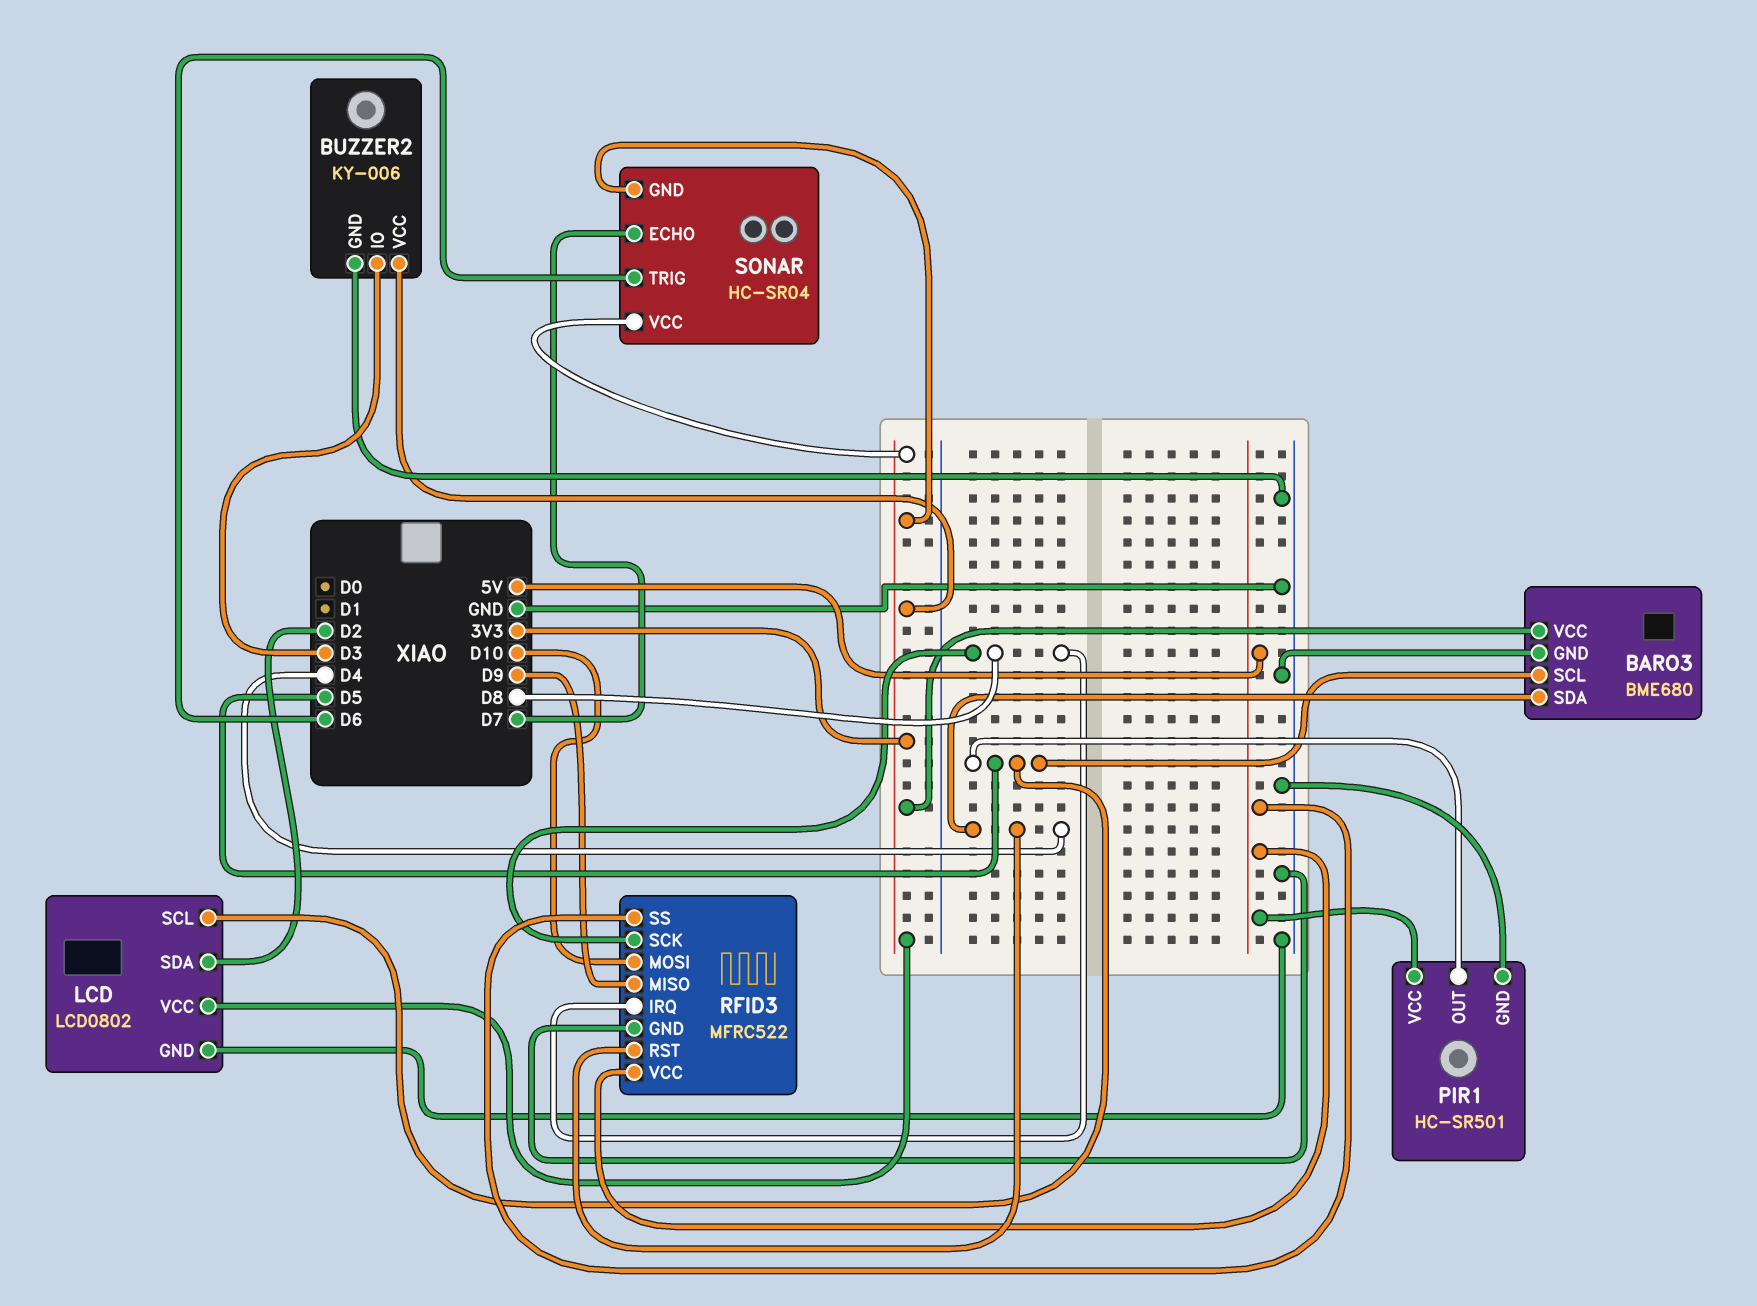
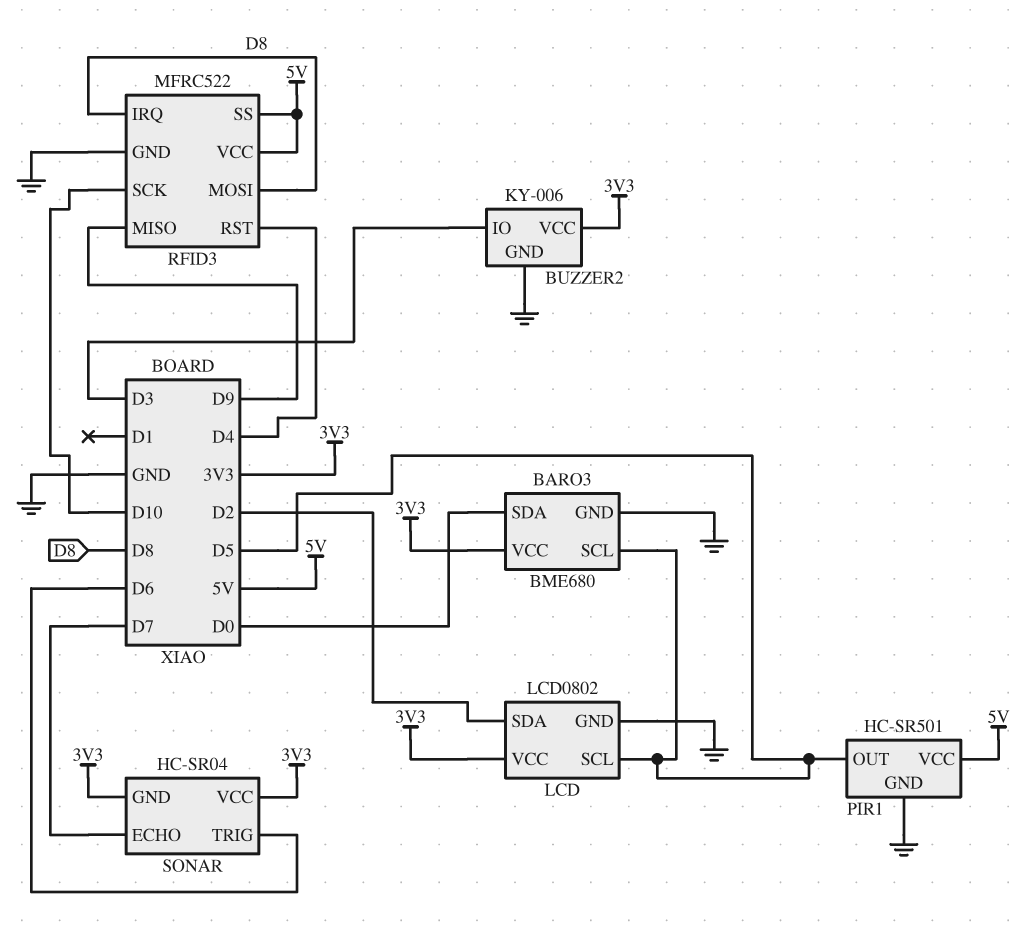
BARO3 pin SDA: D4 -> D0
RFID3 pin MOSI: D10 -> D8
RFID3 pin SCK: D8 -> D10

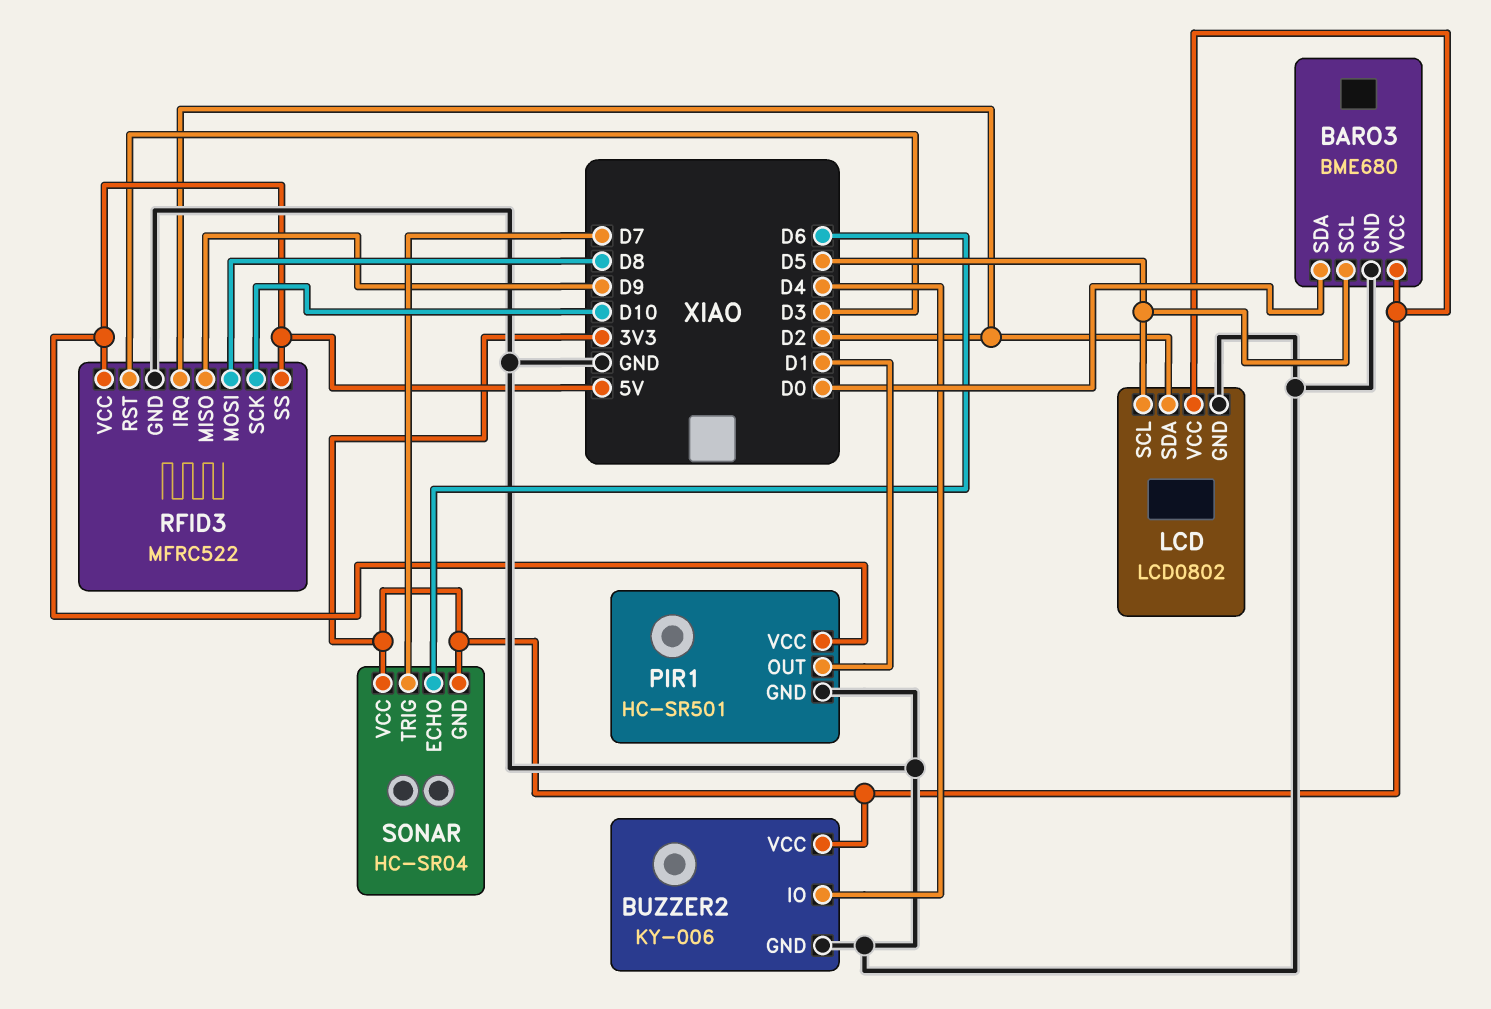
BUZZER2 pin IO: D3 -> D4
PIR1 pin OUT: D5 -> D1
RFID3 pin IRQ: D8 -> D2
RFID3 pin RST: D4 -> D3
SONAR pin ECHO: D7 -> D6
SONAR pin TRIG: D6 -> D7

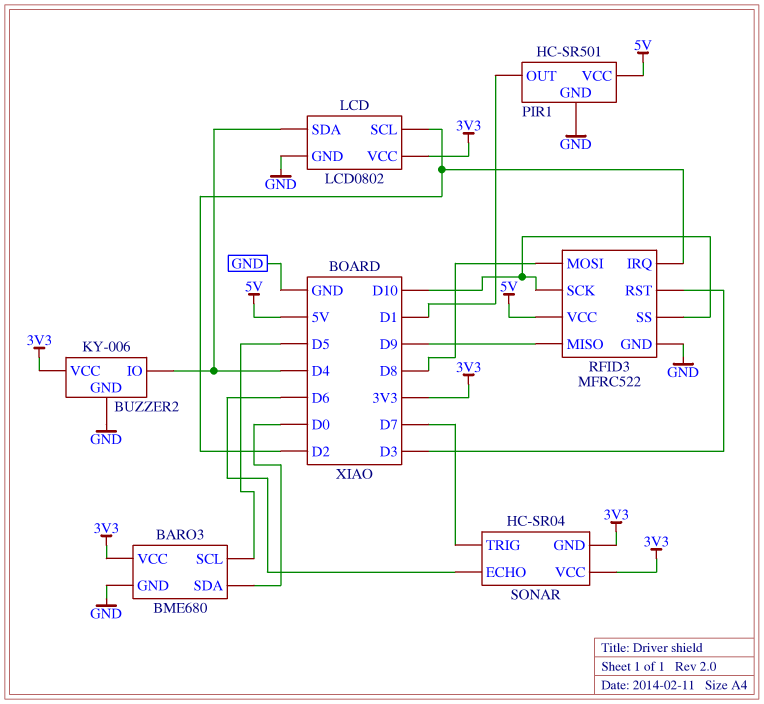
LCD pin SCL: D5 -> D2
LCD pin SDA: D2 -> D4
RFID3 pin SS: 5V -> D10

